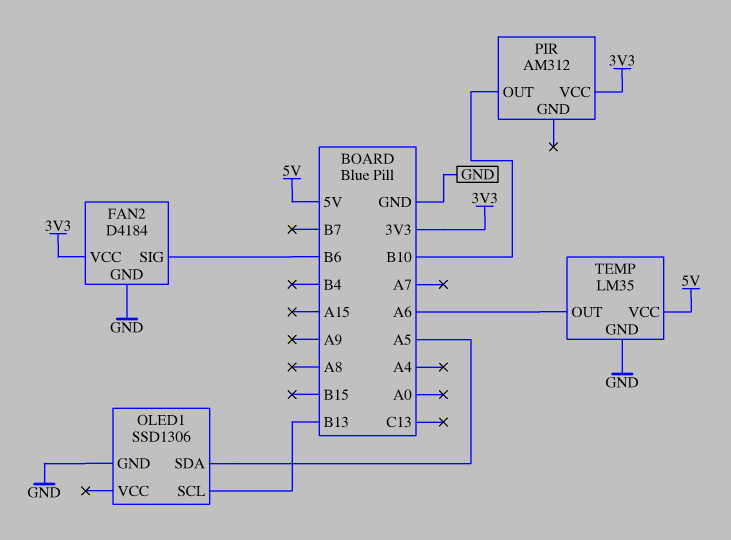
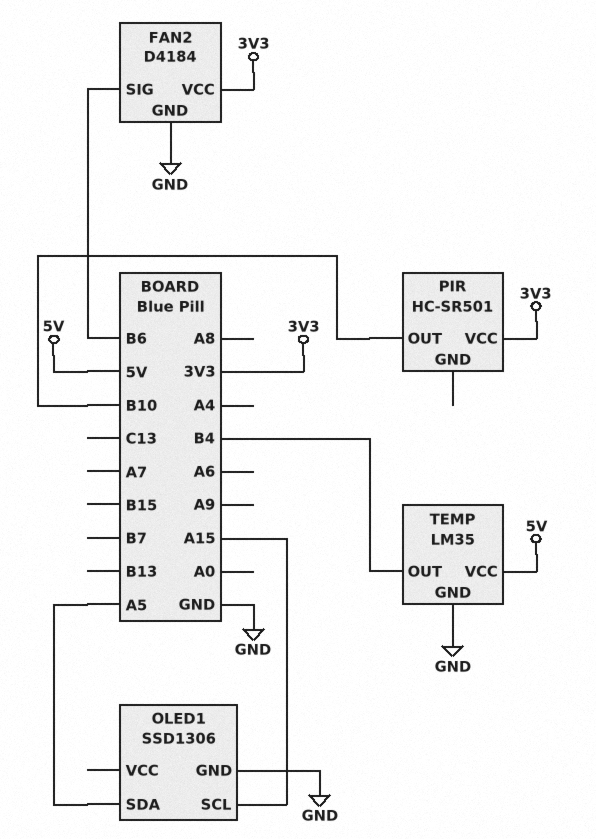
OLED1 pin SCL: B13 -> A15
PIR: AM312 -> HC-SR501
TEMP pin OUT: A6 -> B4

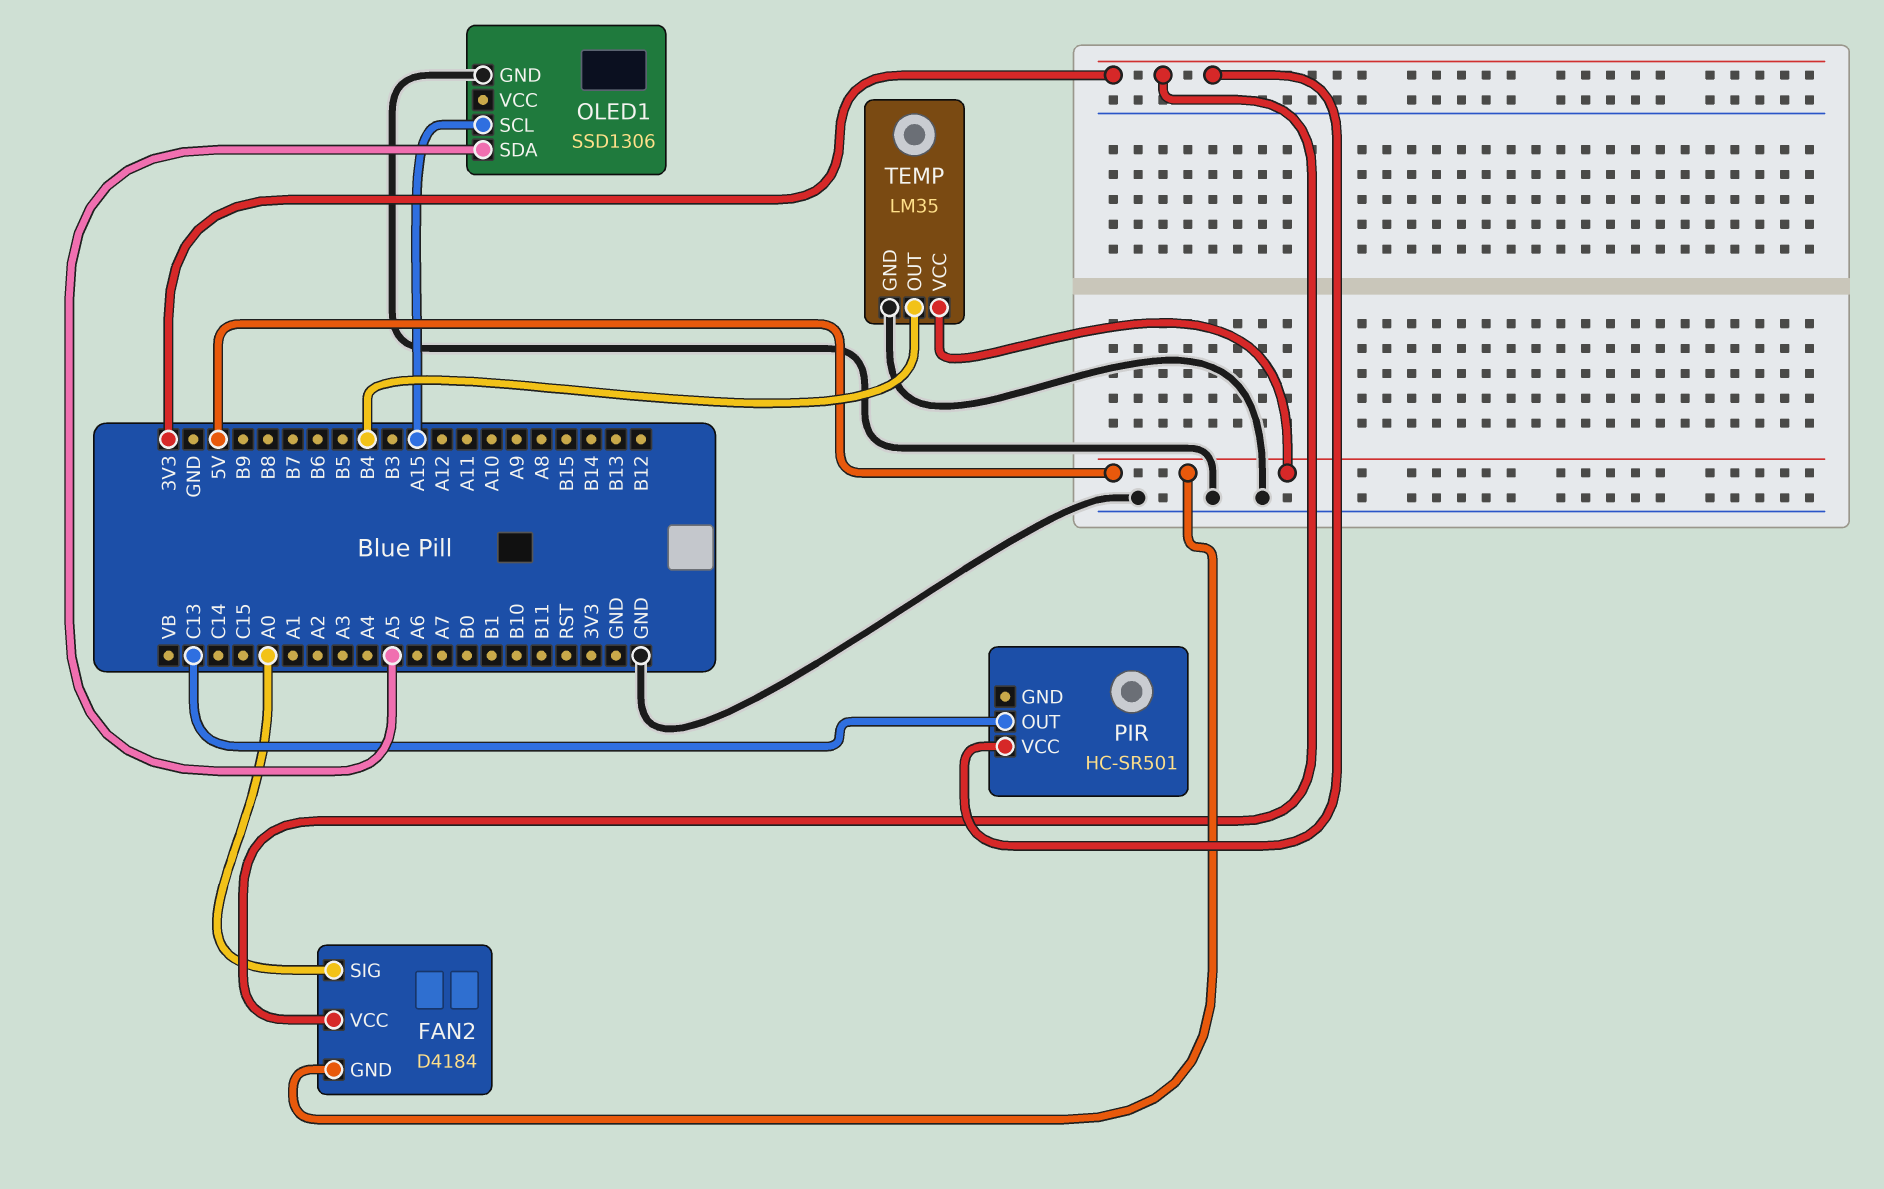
FAN2 pin GND: GND -> 5V
FAN2 pin SIG: B6 -> A0
PIR pin OUT: B10 -> C13

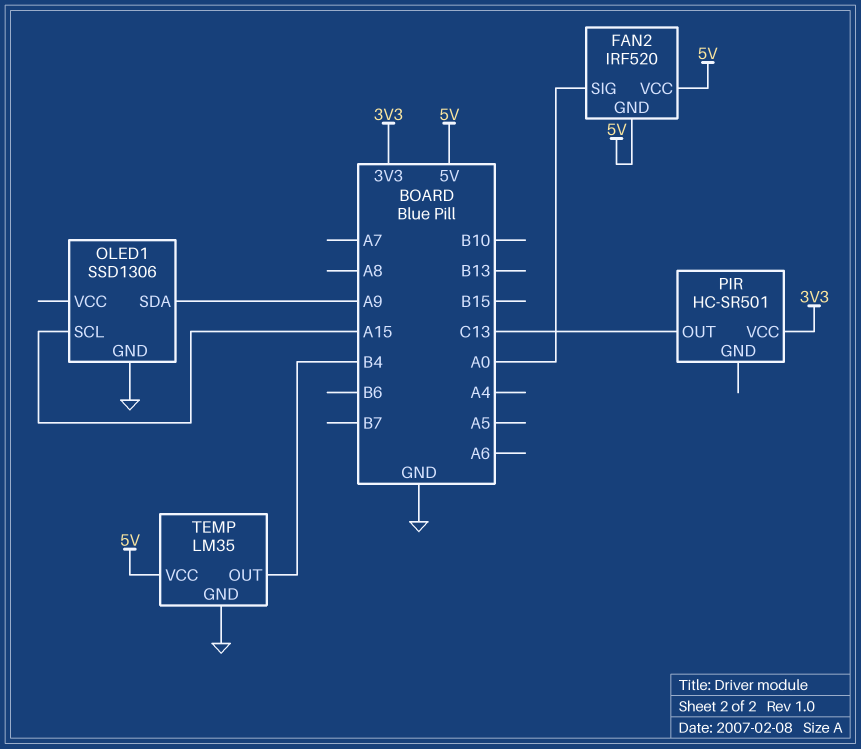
FAN2: D4184 -> IRF520
FAN2 pin VCC: 3V3 -> 5V
OLED1 pin SDA: A5 -> A9

